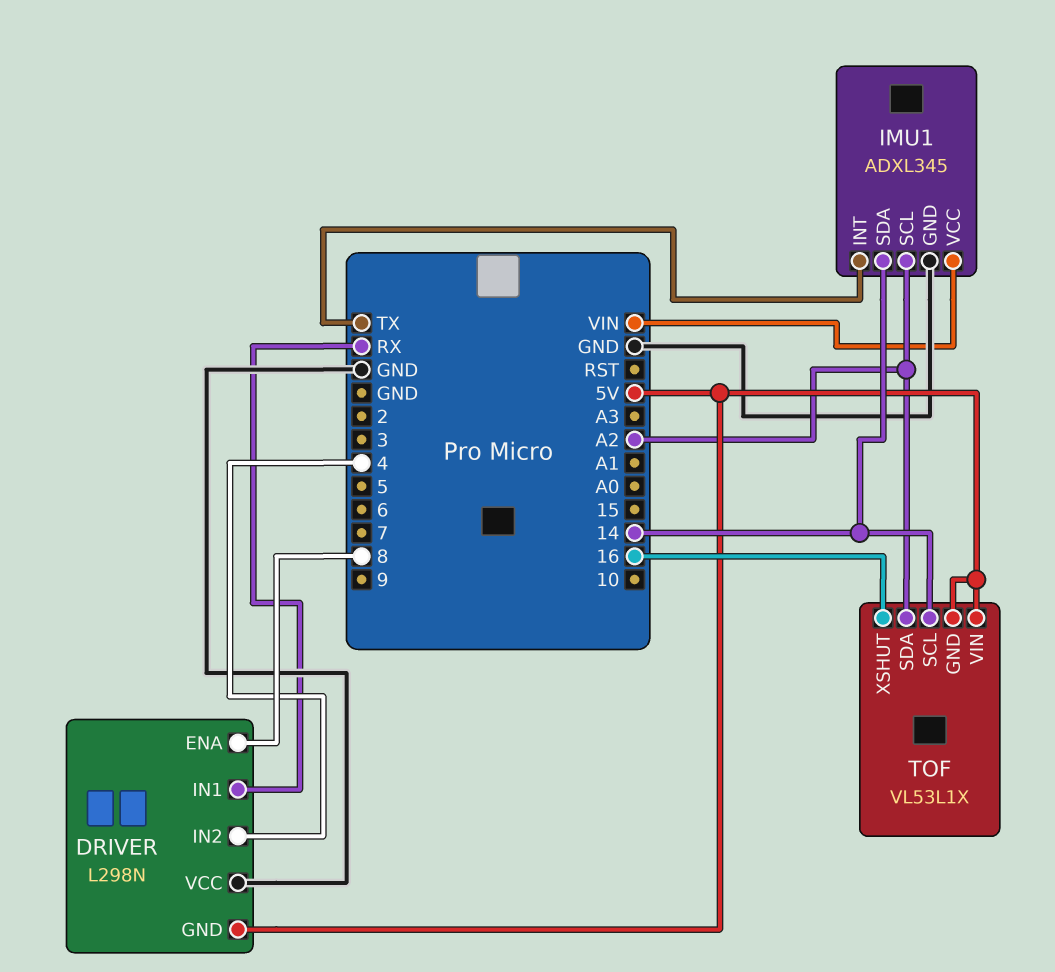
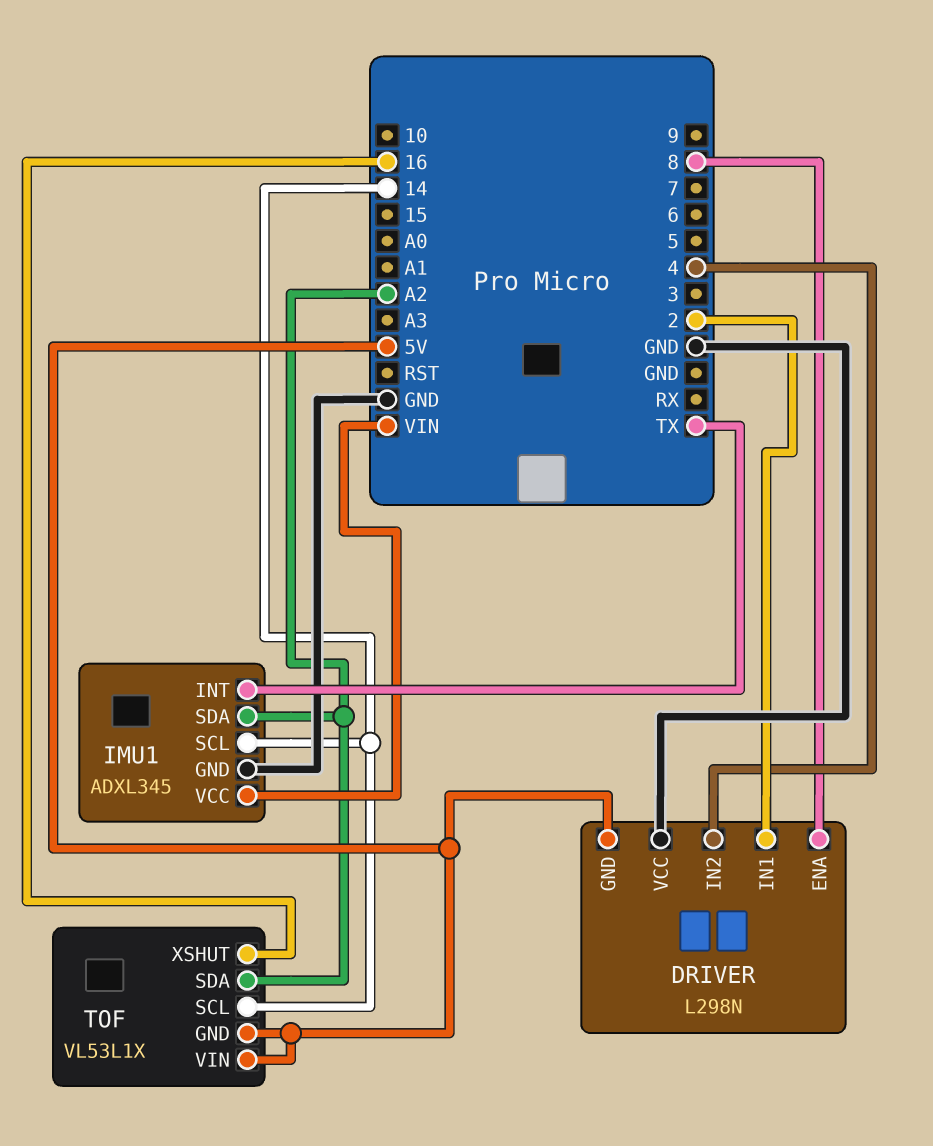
DRIVER pin IN1: RX -> 2
IMU1 pin SCL: A2 -> 14
IMU1 pin SDA: 14 -> A2

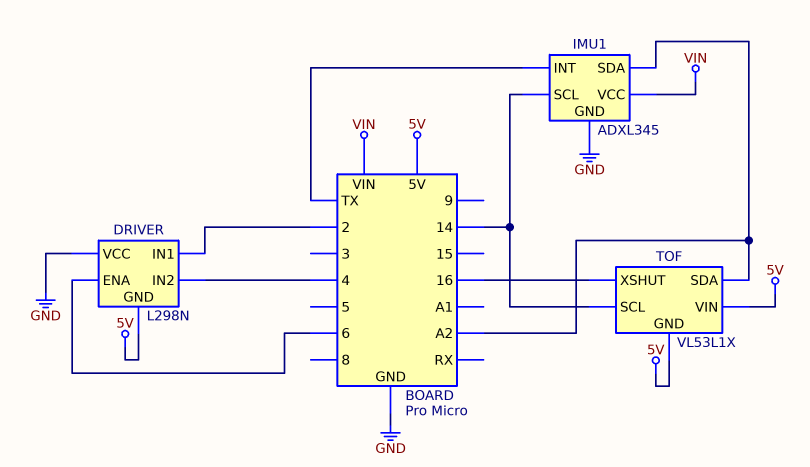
DRIVER pin ENA: 8 -> 6

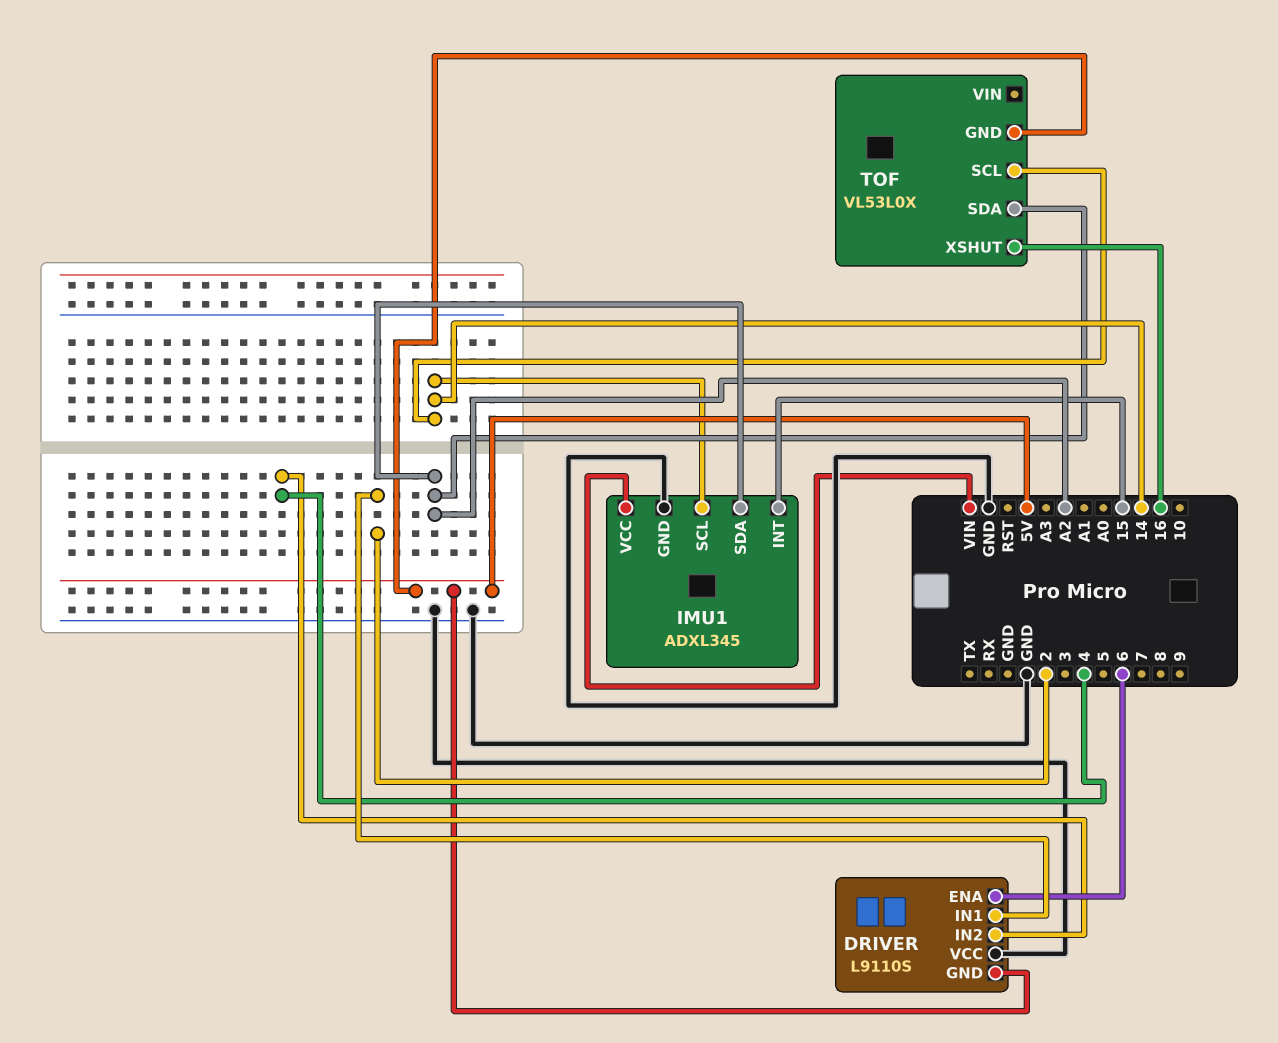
DRIVER: L298N -> L9110S
IMU1 pin INT: TX -> 15
TOF: VL53L1X -> VL53L0X
TOF pin VIN: 5V -> none

